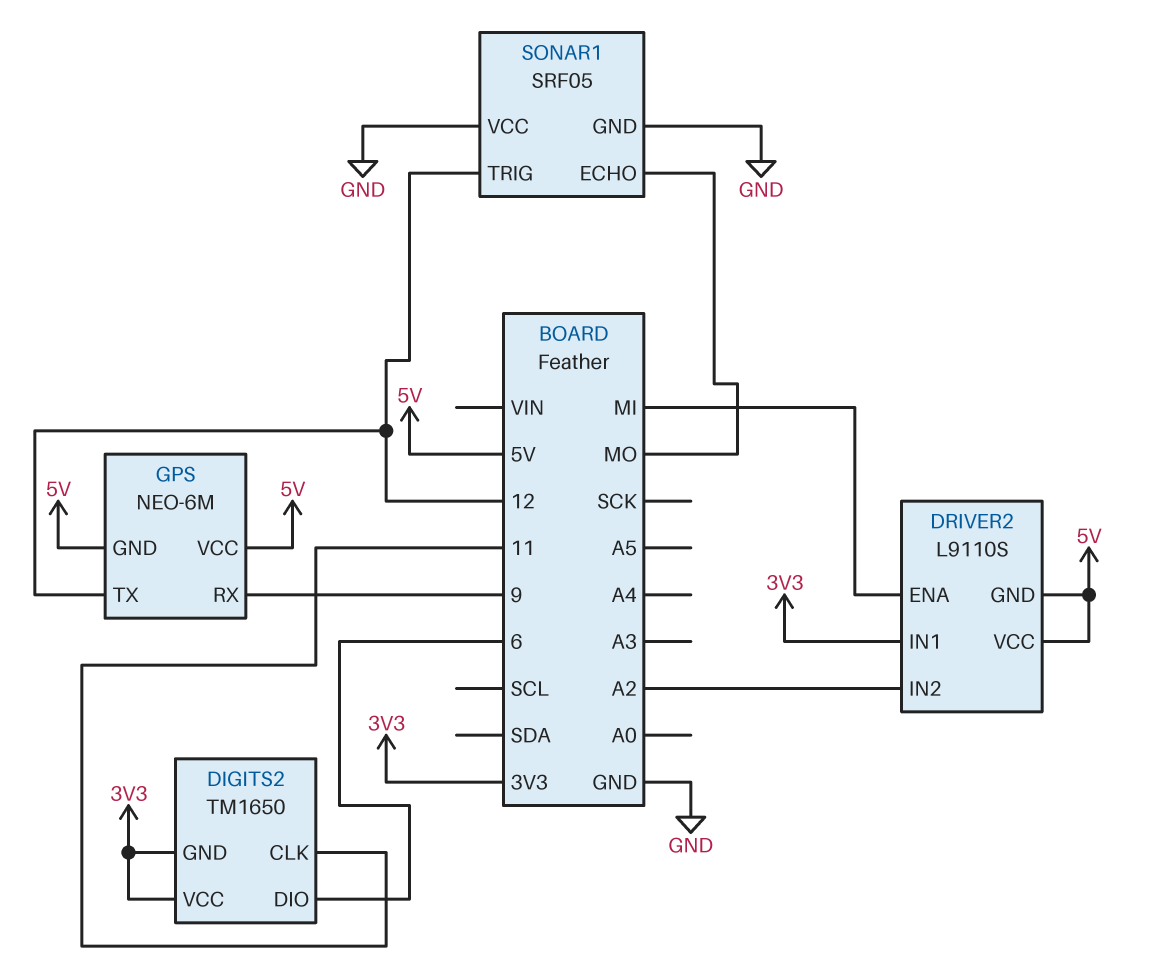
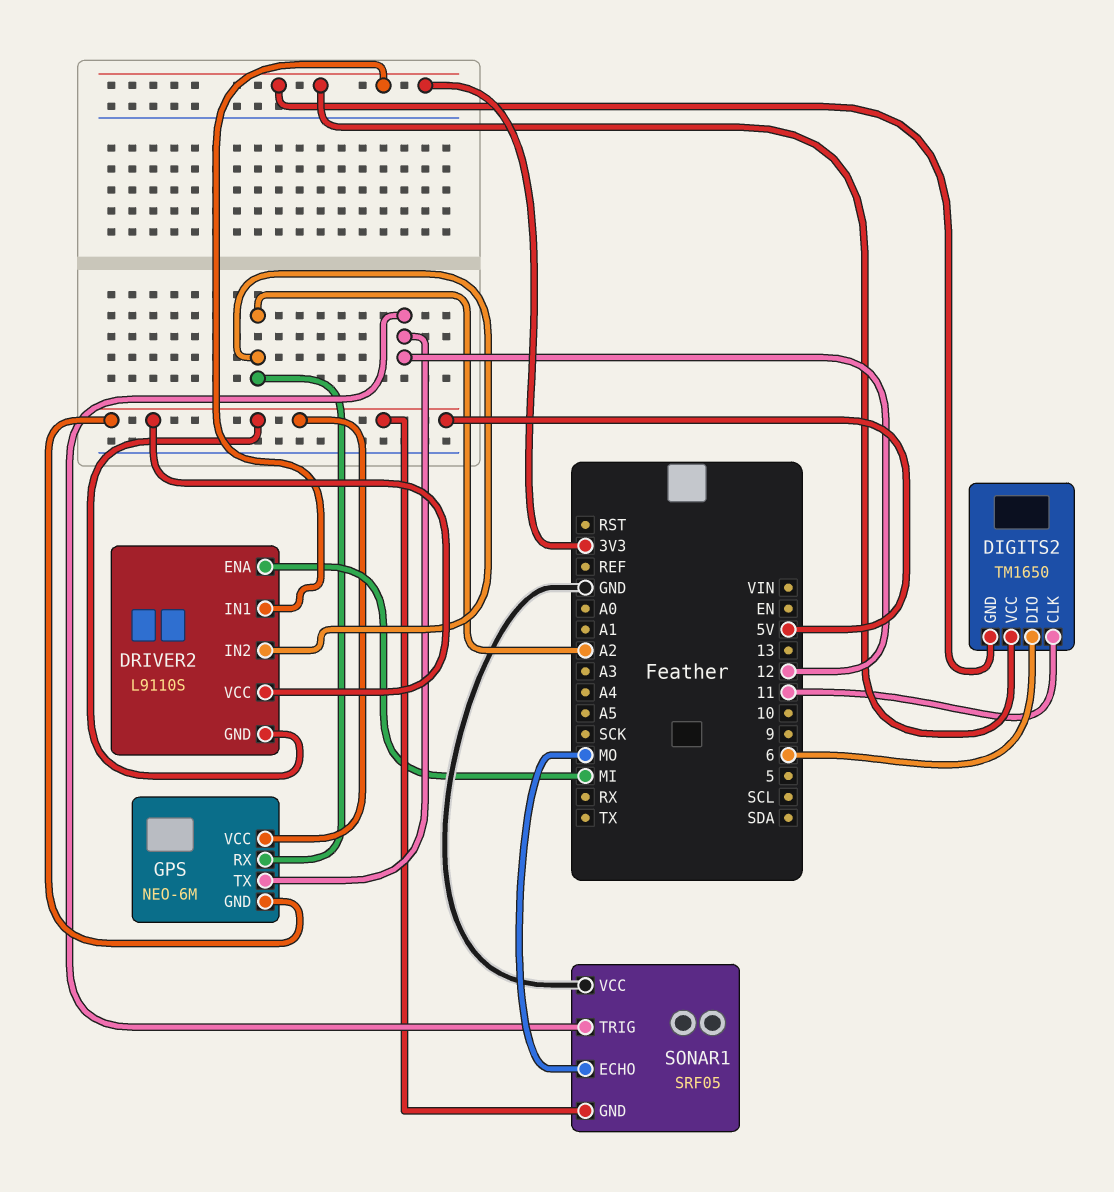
GPS pin RX: 9 -> A2
SONAR1 pin GND: GND -> 5V

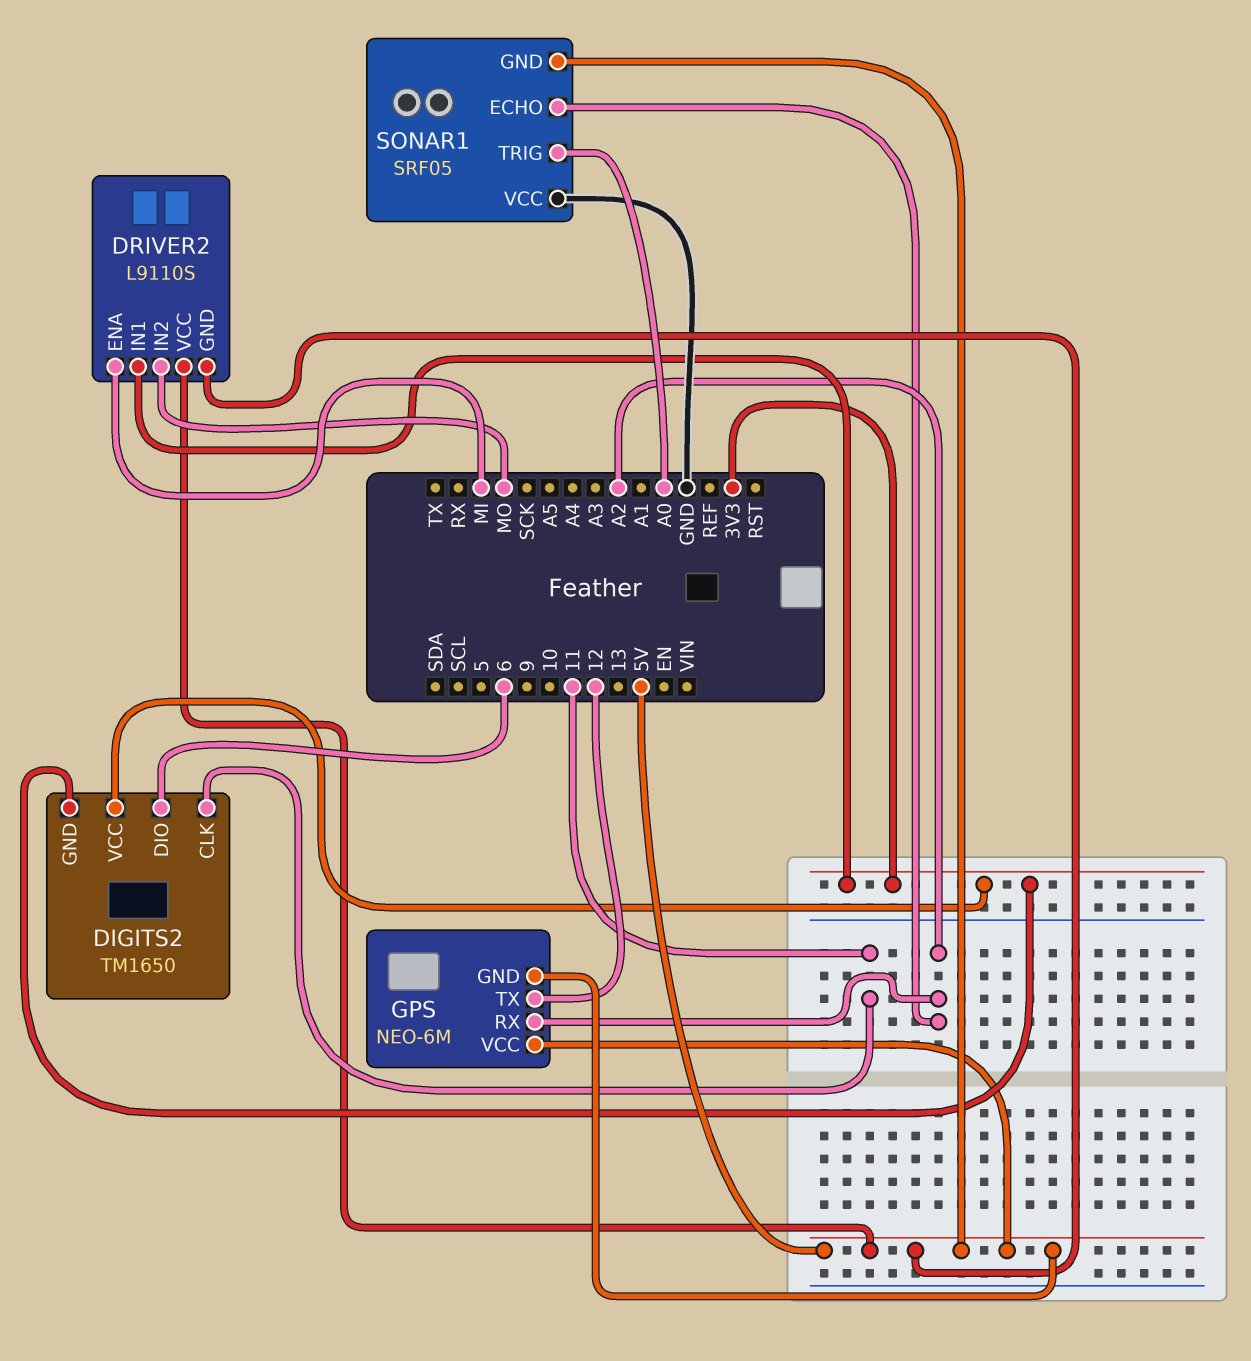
DRIVER2 pin IN2: A2 -> MO
SONAR1 pin ECHO: MO -> A2
SONAR1 pin TRIG: 12 -> A0

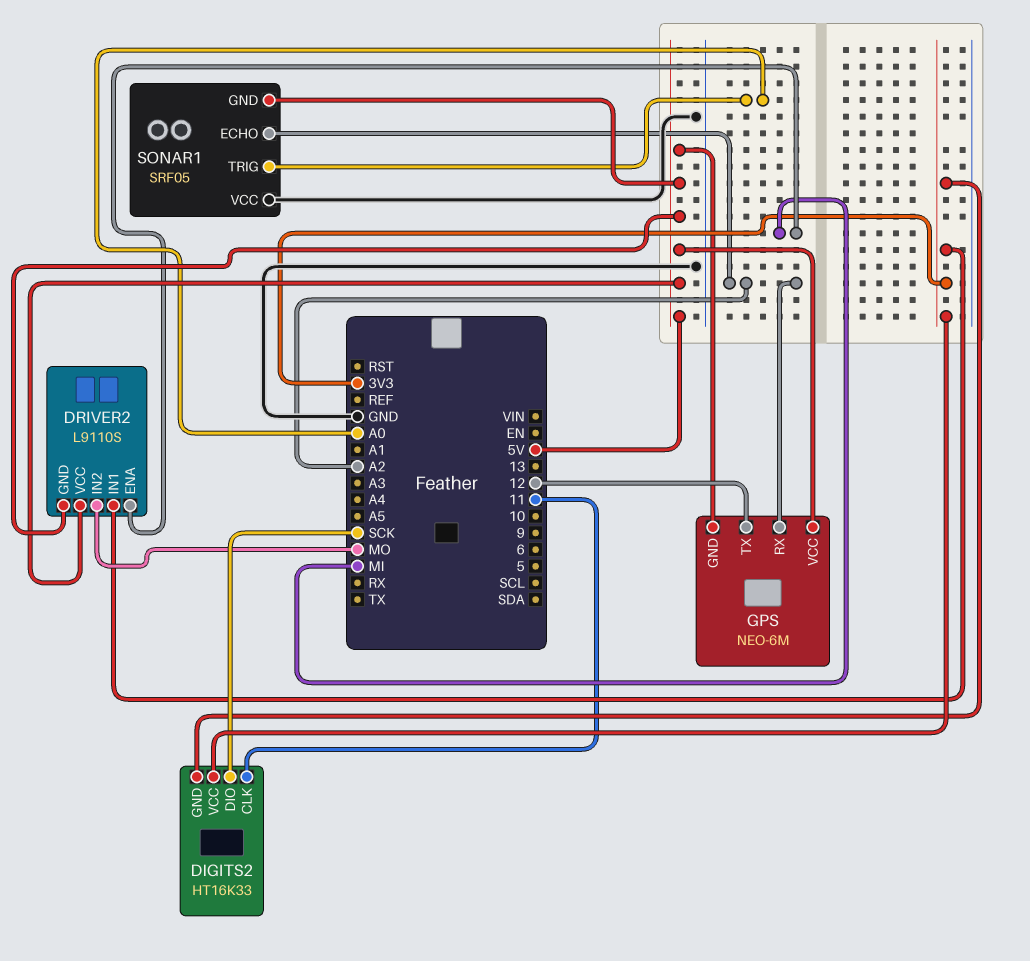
DIGITS2: TM1650 -> HT16K33
DIGITS2 pin DIO: 6 -> SCK

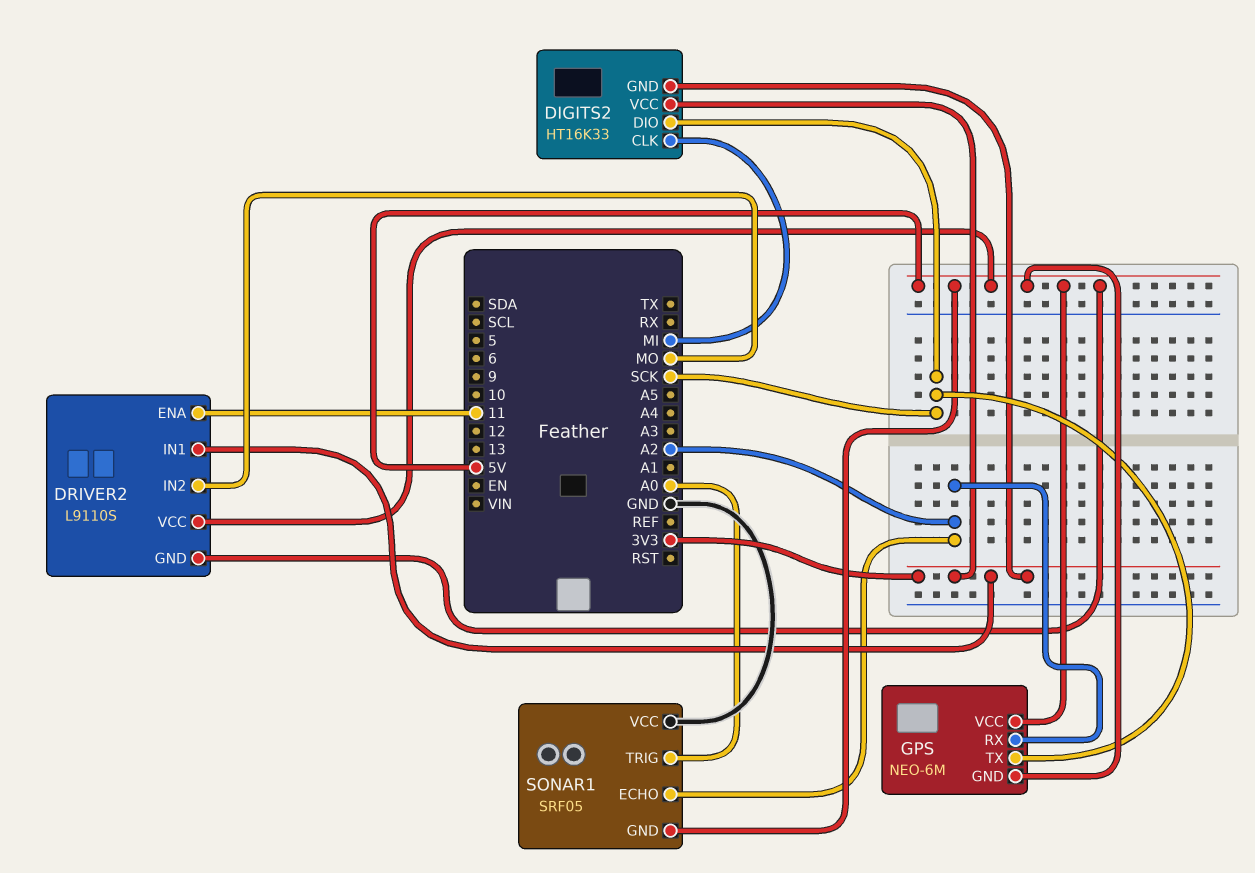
DIGITS2 pin CLK: 11 -> MI
DRIVER2 pin ENA: MI -> 11
GPS pin TX: 12 -> SCK

